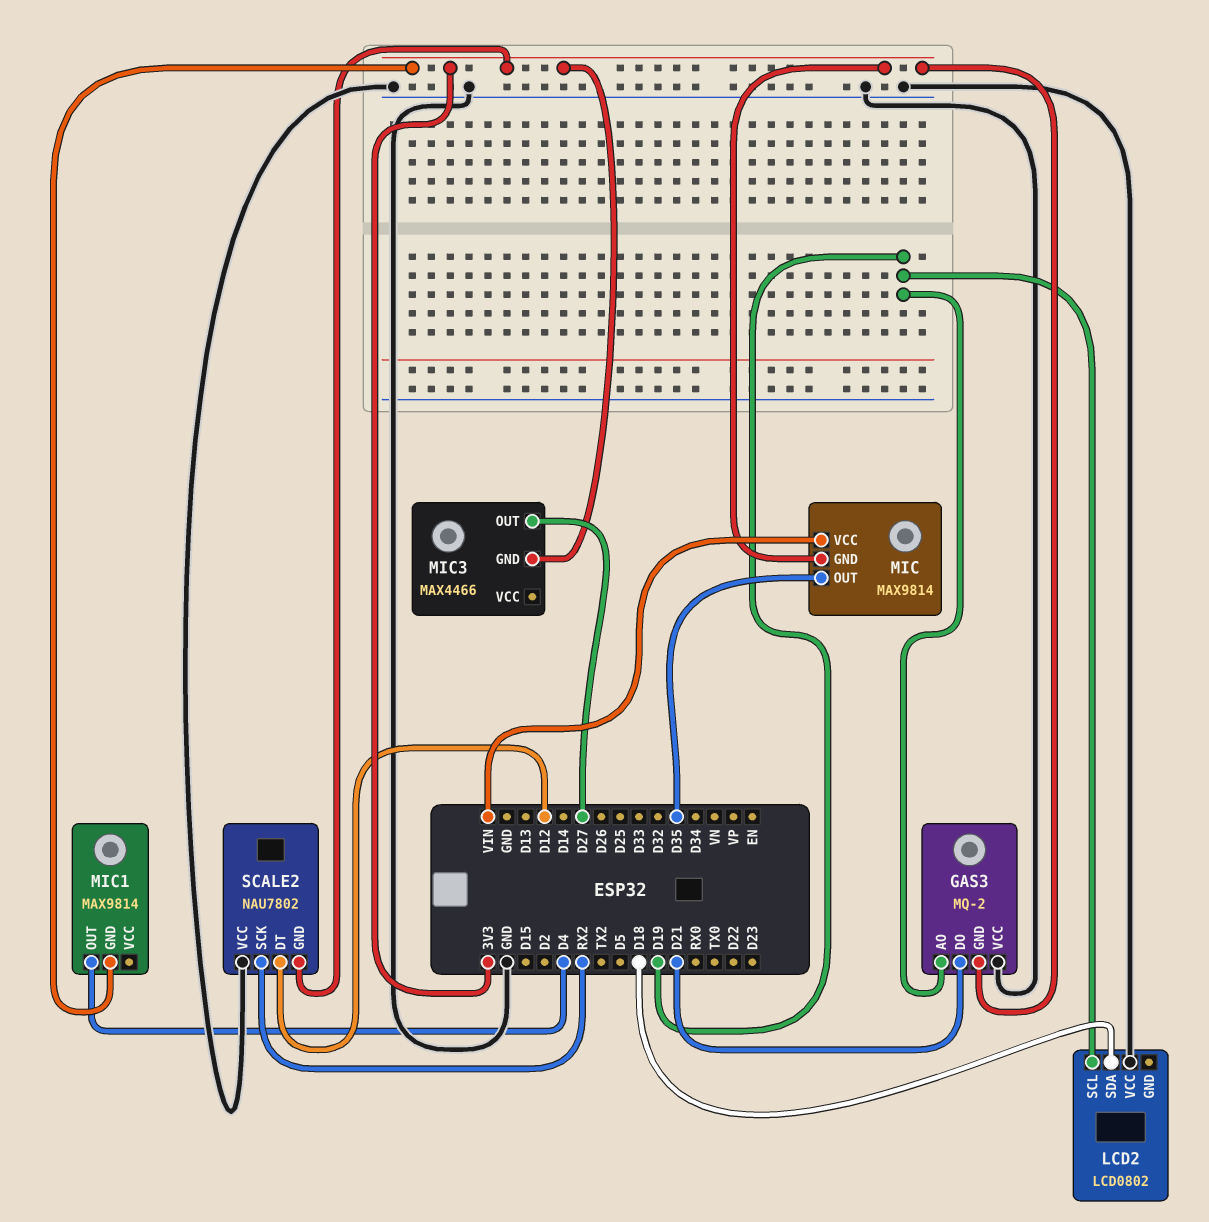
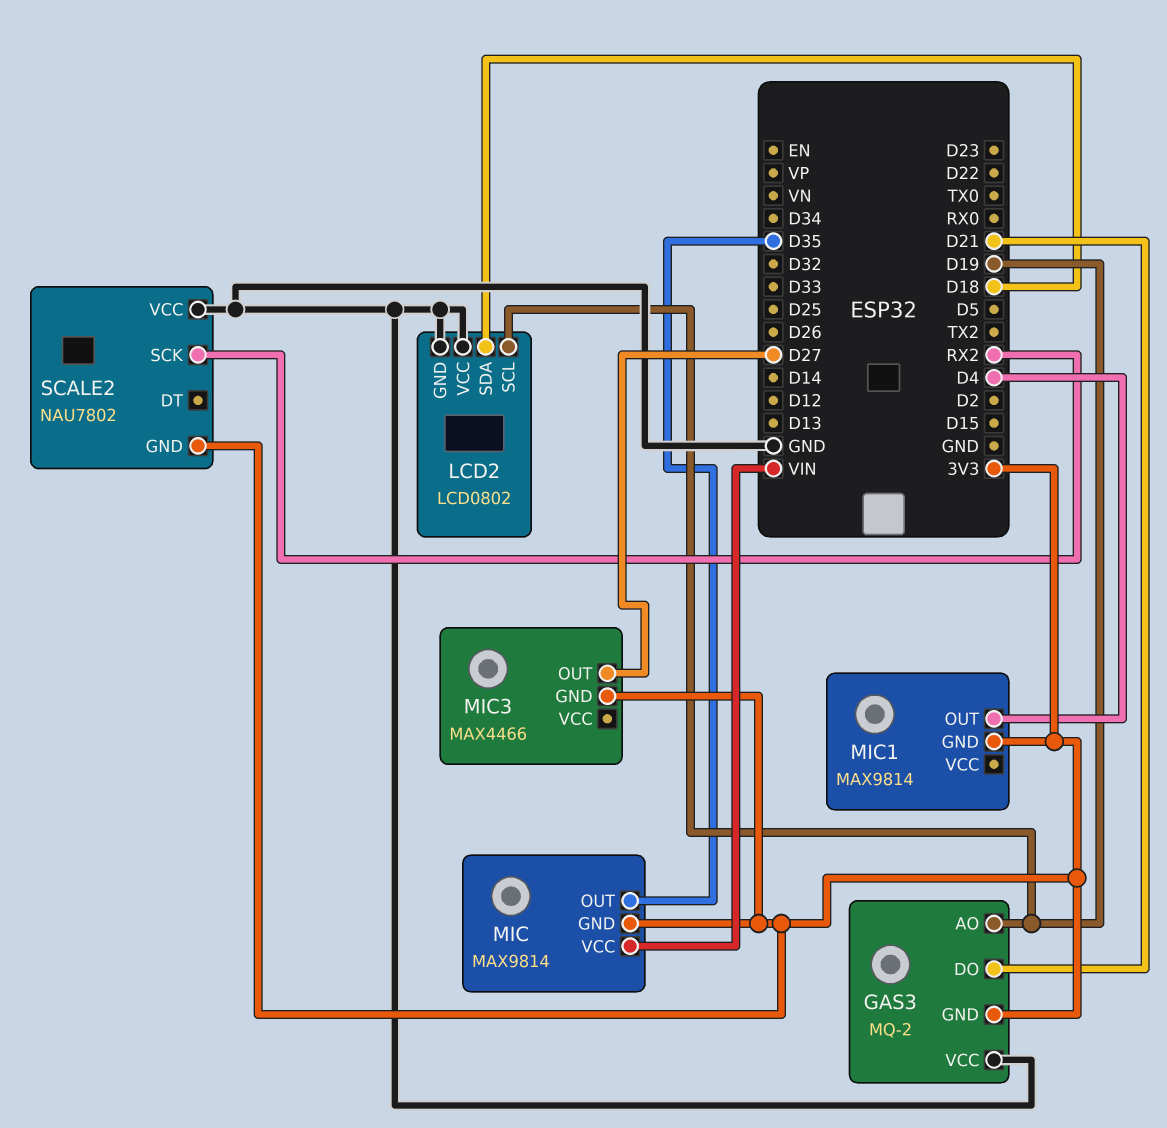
LCD2 pin GND: none -> GND
SCALE2 pin DT: D12 -> none

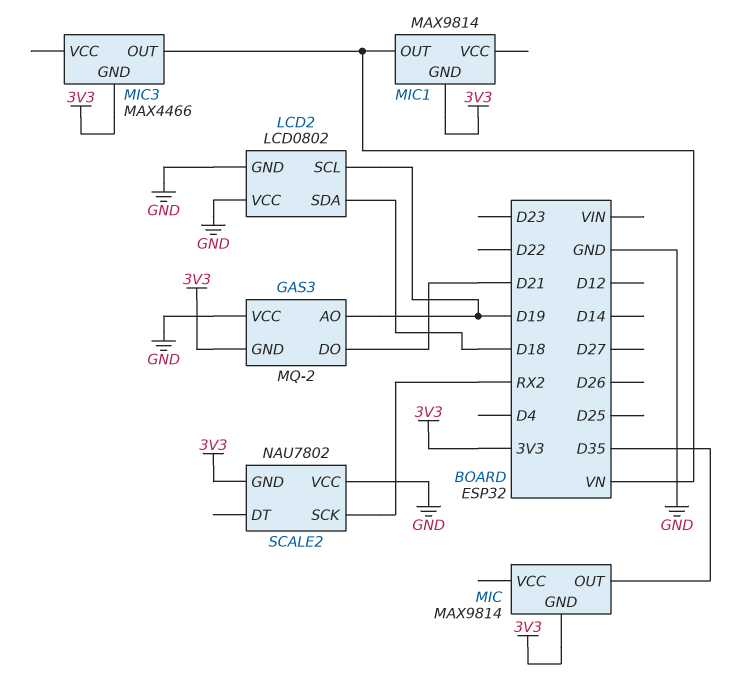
MIC pin VCC: VIN -> none
MIC1 pin OUT: D4 -> VN
MIC3 pin OUT: D27 -> VN

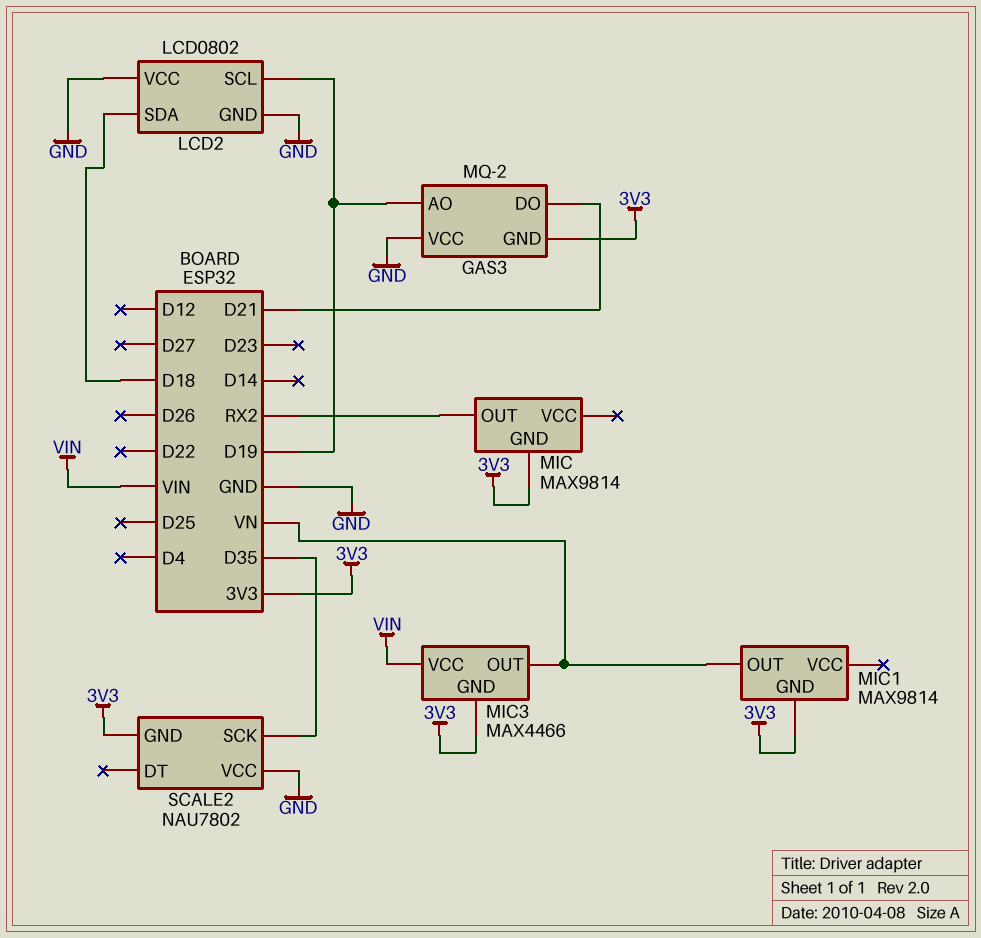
MIC pin OUT: D35 -> RX2
MIC3 pin VCC: none -> VIN
SCALE2 pin SCK: RX2 -> D35

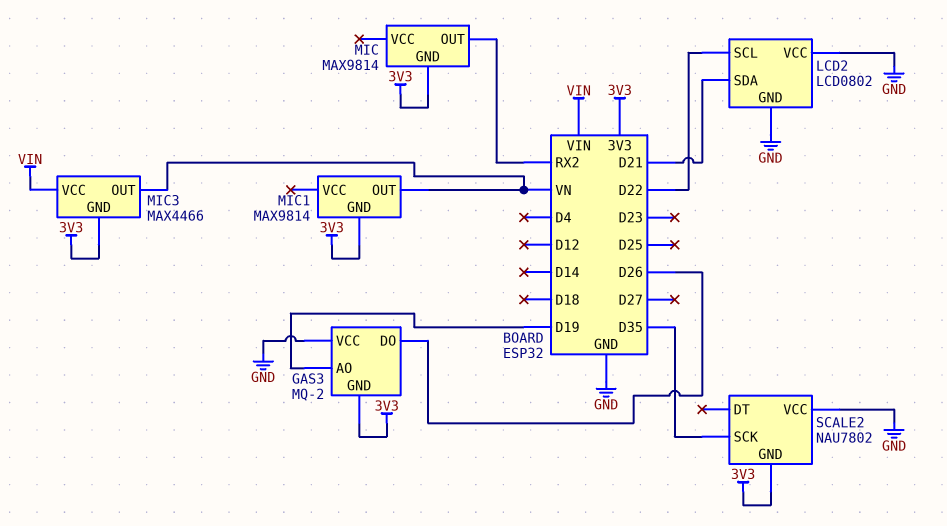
GAS3 pin DO: D21 -> D26
LCD2 pin SCL: D19 -> D22
LCD2 pin SDA: D18 -> D21

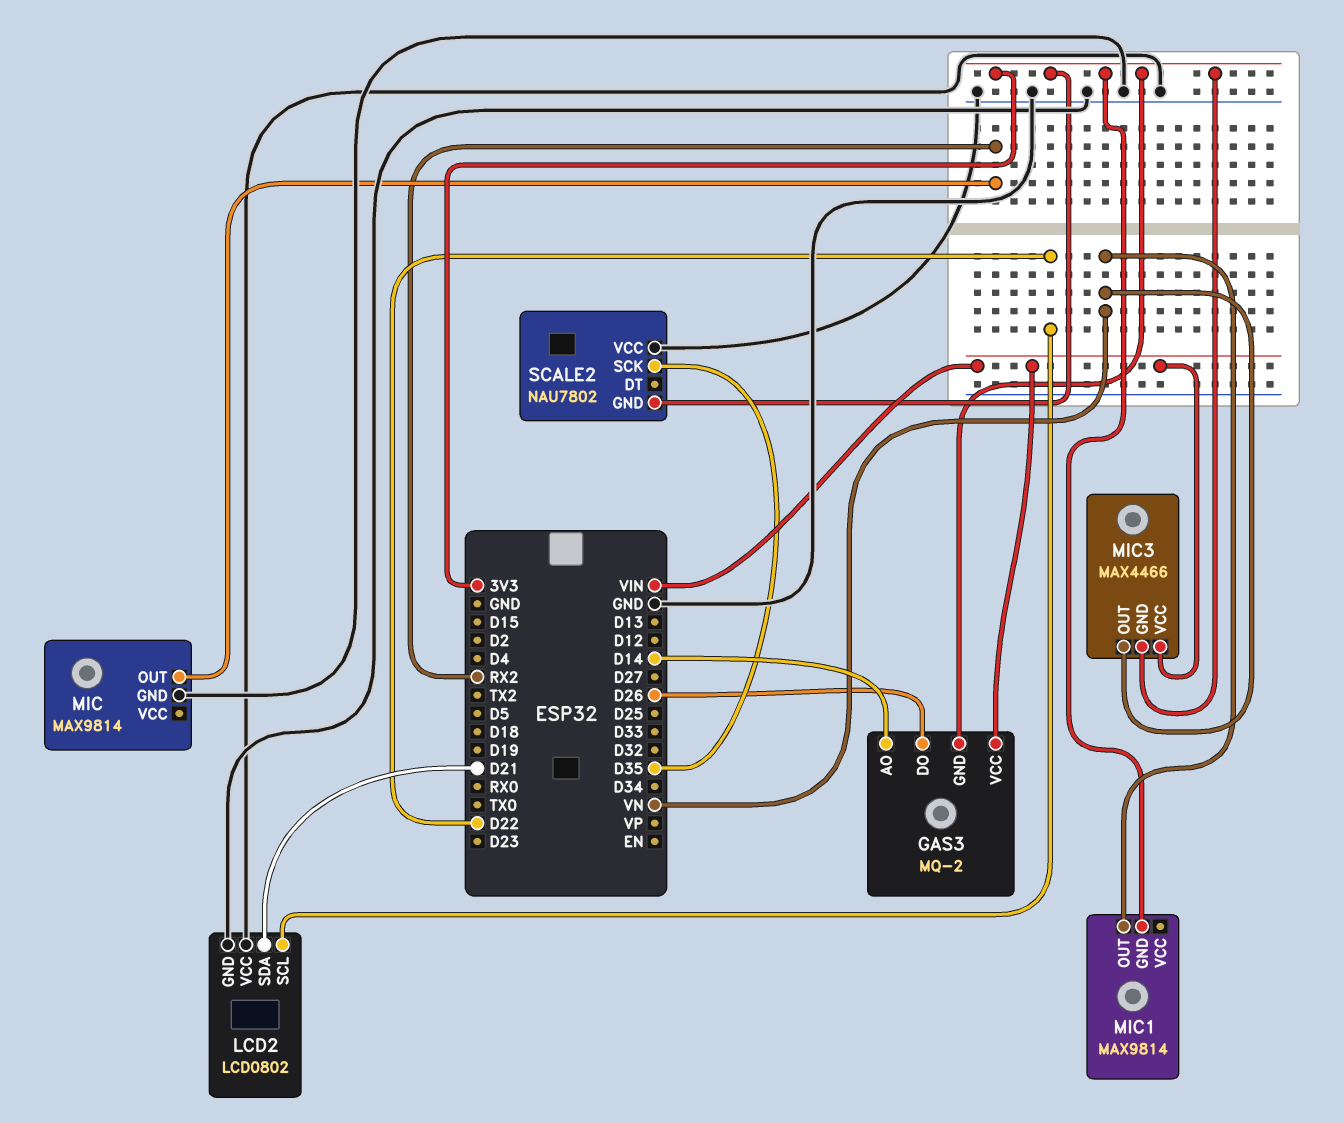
GAS3 pin AO: D19 -> D14
GAS3 pin VCC: GND -> VIN
MIC pin GND: 3V3 -> GND

